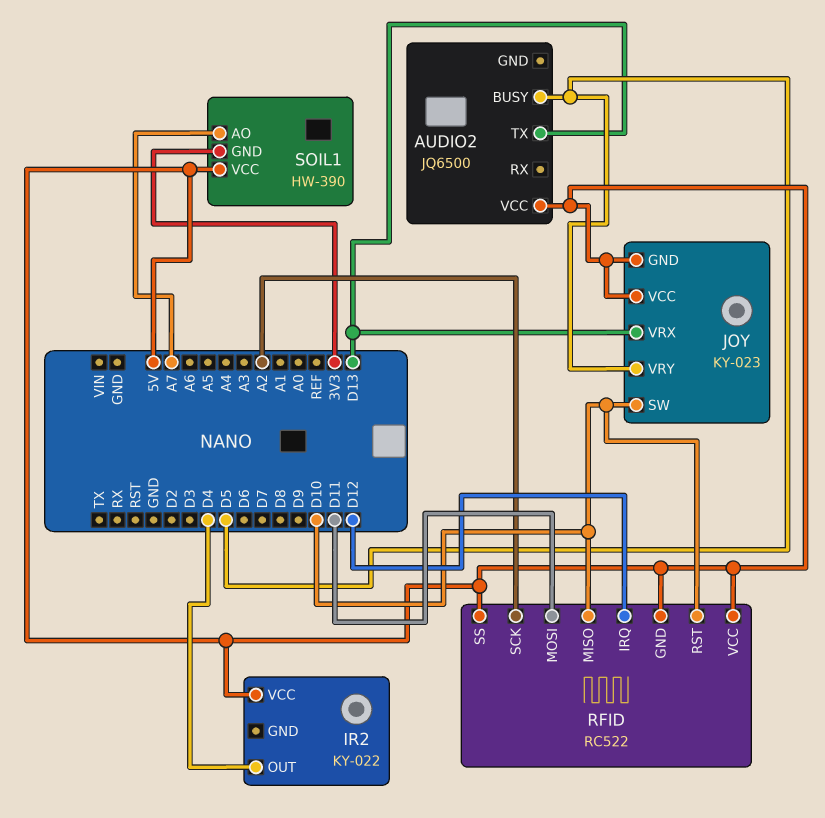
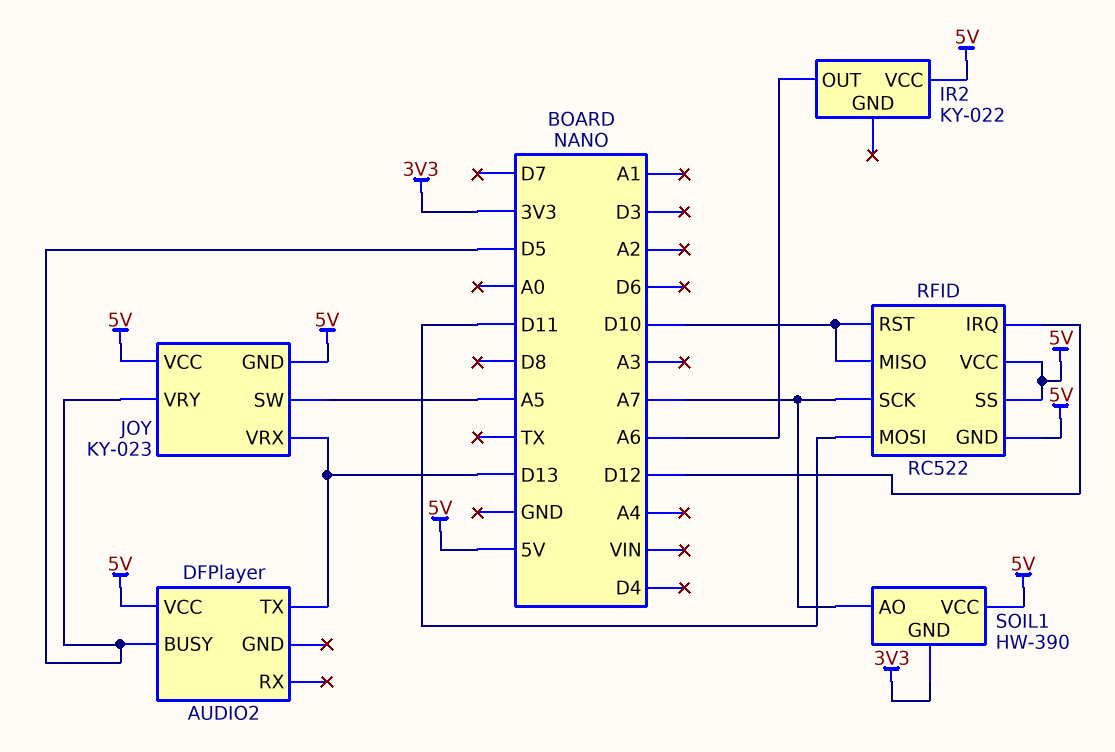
AUDIO2: JQ6500 -> DFPlayer
IR2 pin OUT: D4 -> A6
JOY pin SW: D10 -> A5
RFID pin SCK: A2 -> A7

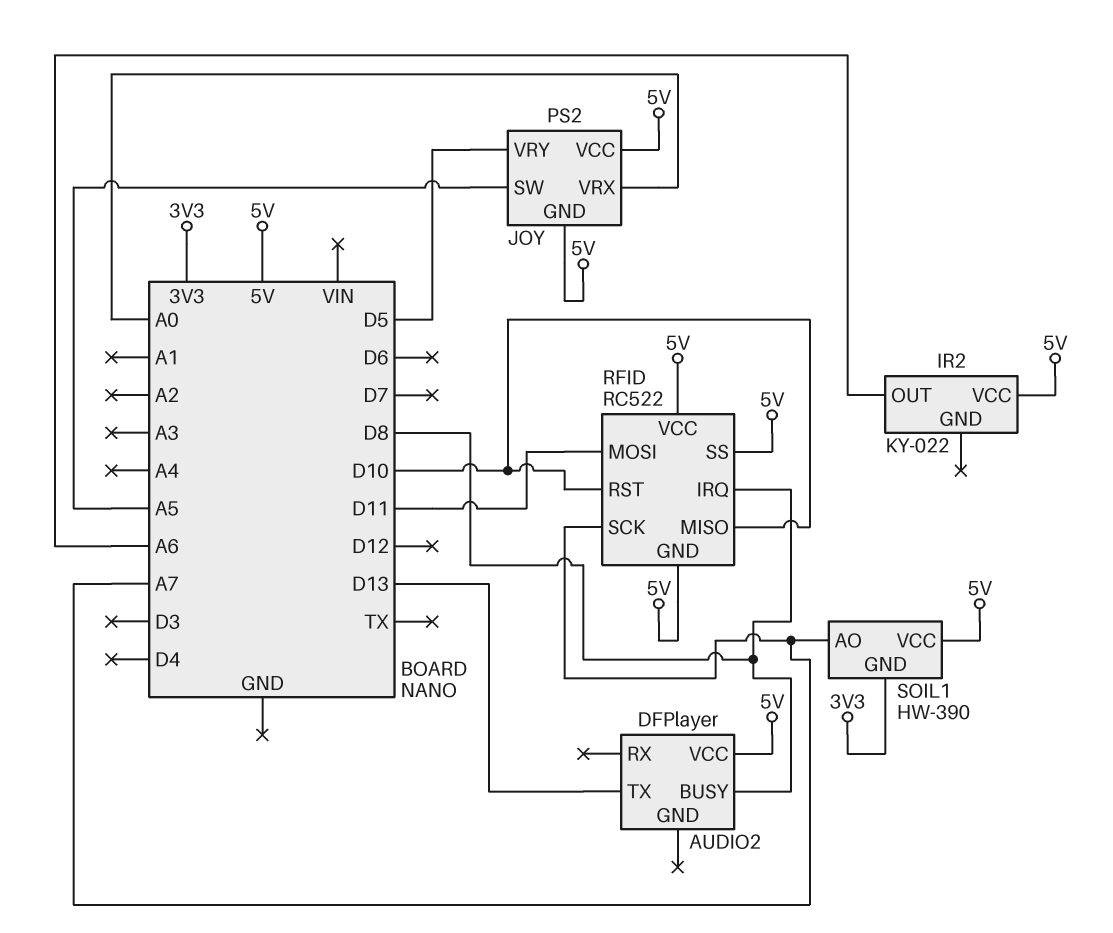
AUDIO2 pin BUSY: D5 -> D8
JOY: KY-023 -> PS2
JOY pin VRX: D13 -> A0
RFID pin IRQ: D12 -> D8

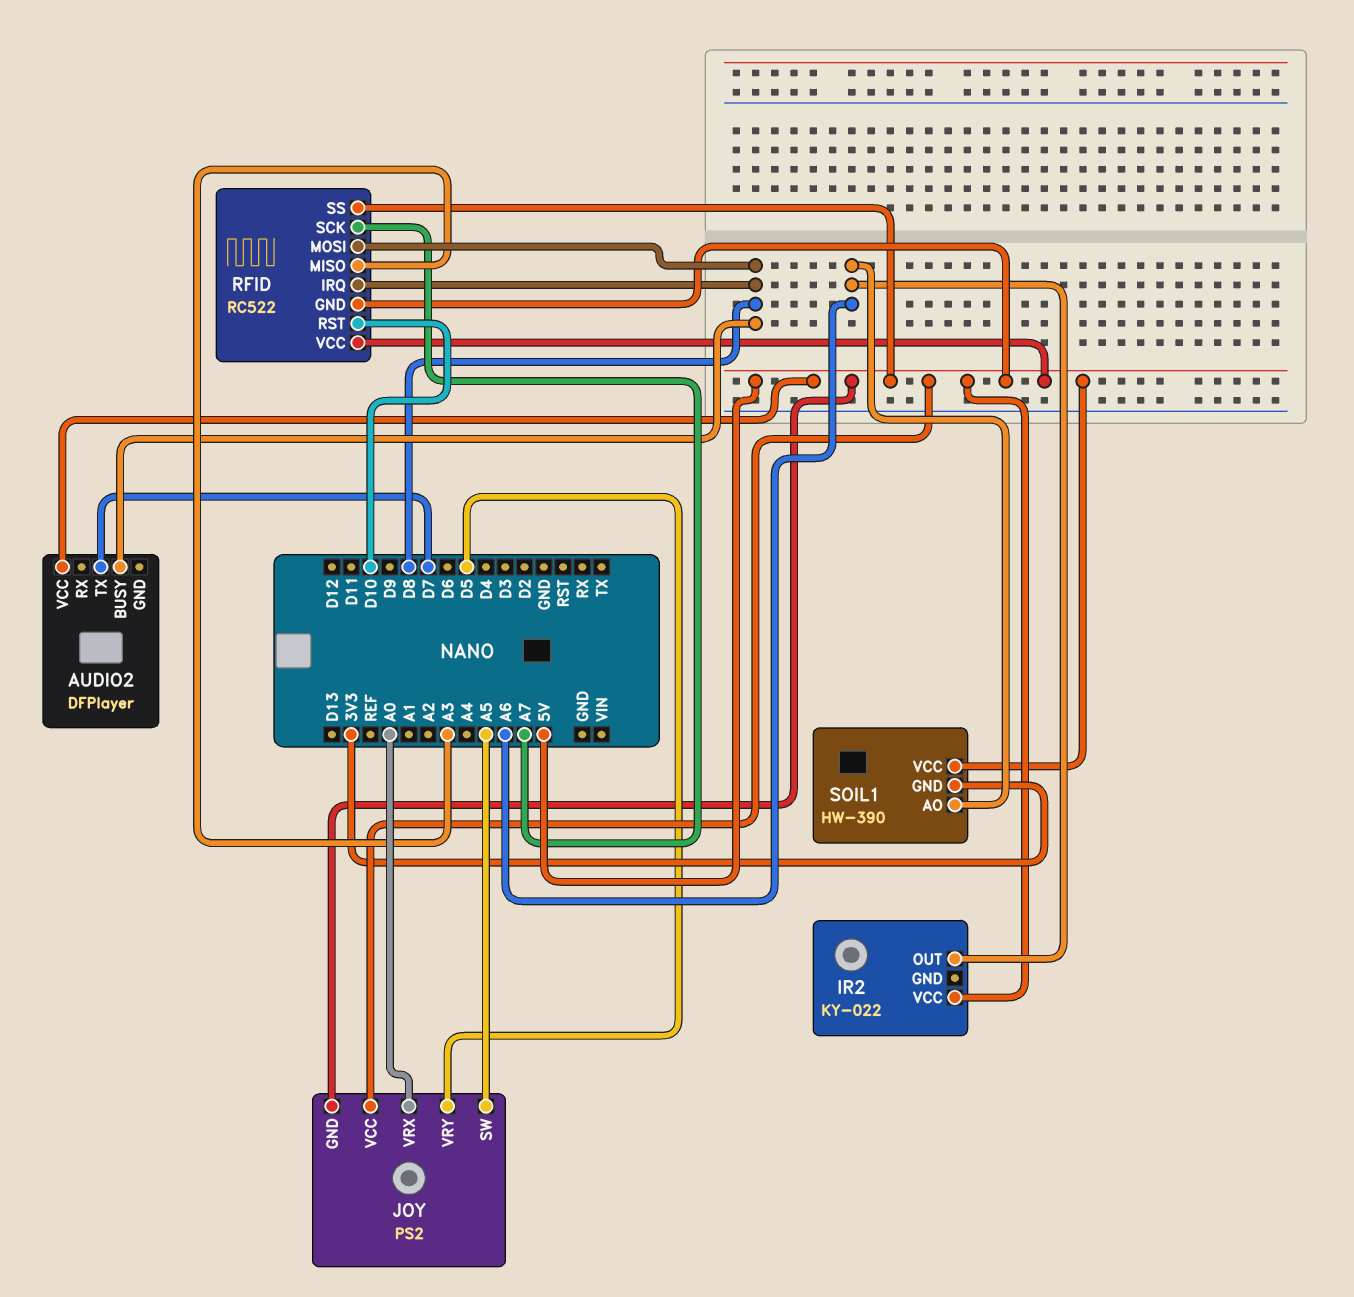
AUDIO2 pin TX: D13 -> D7
RFID pin MISO: D10 -> A3
RFID pin MOSI: D11 -> D8
SOIL1 pin AO: A7 -> A6

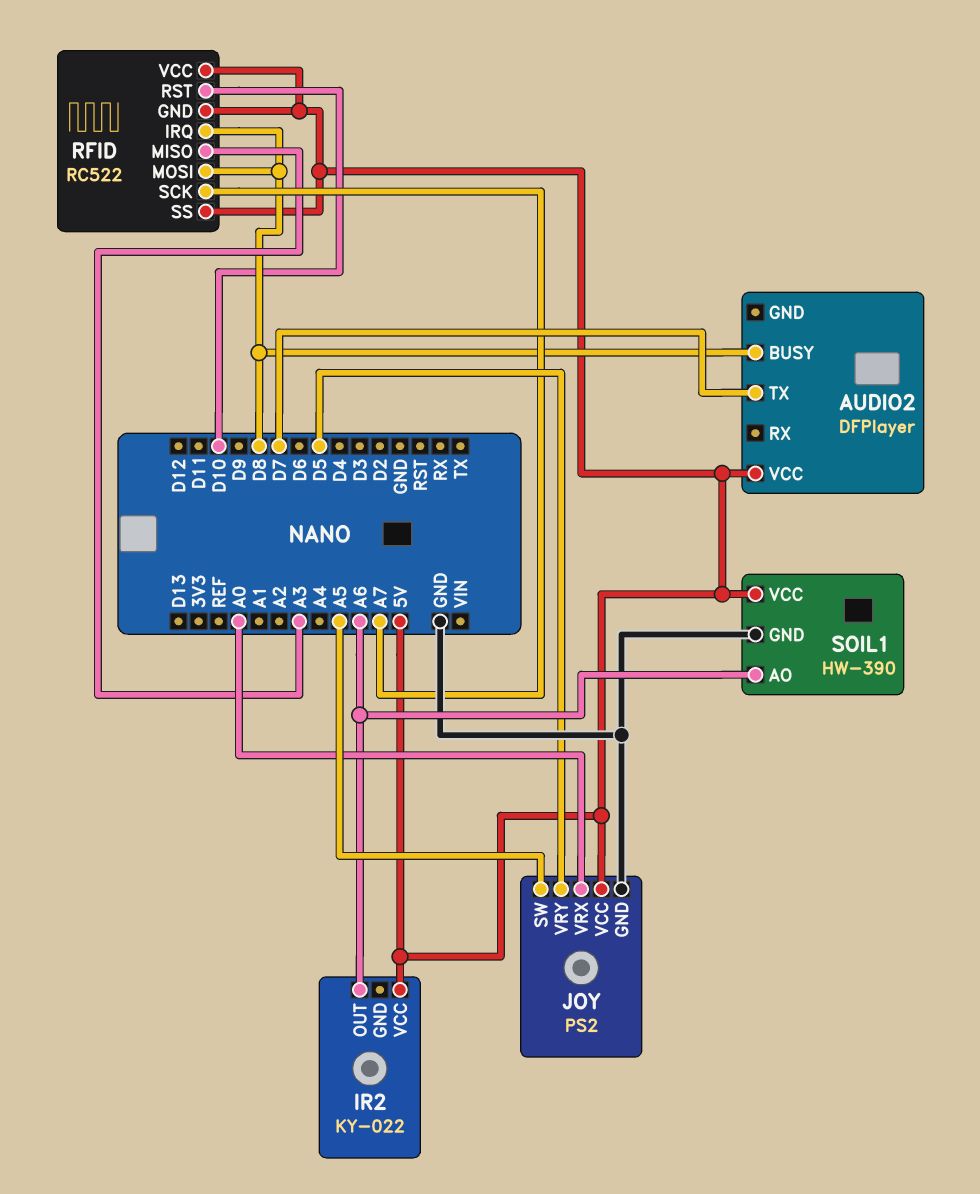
JOY pin GND: 5V -> GND
SOIL1 pin GND: 3V3 -> GND

